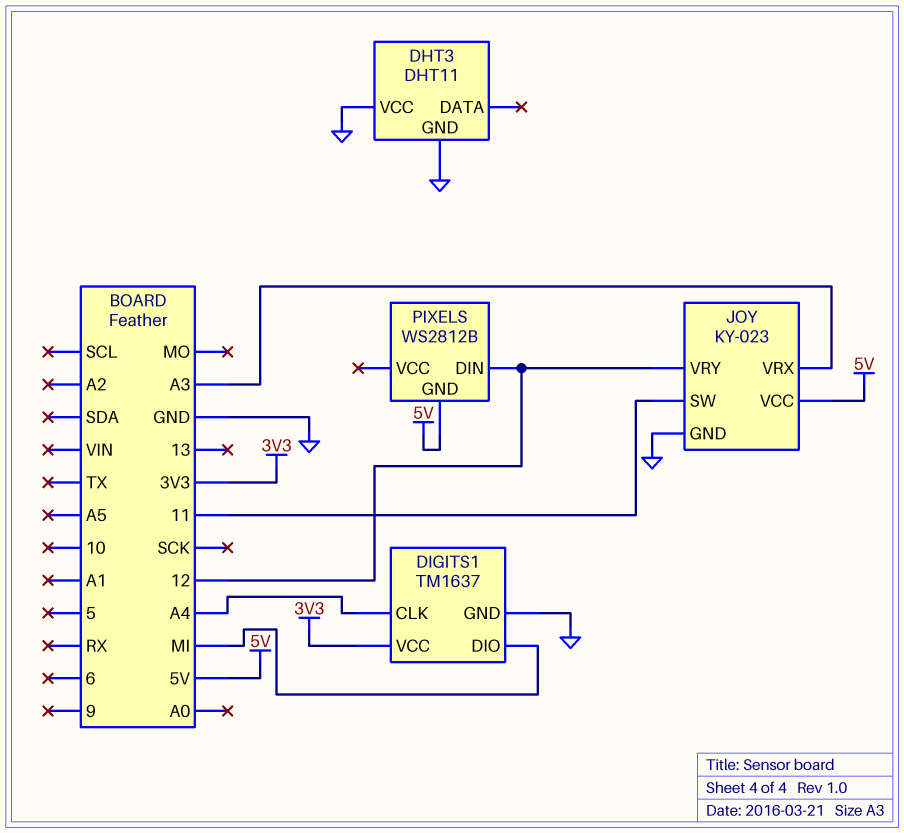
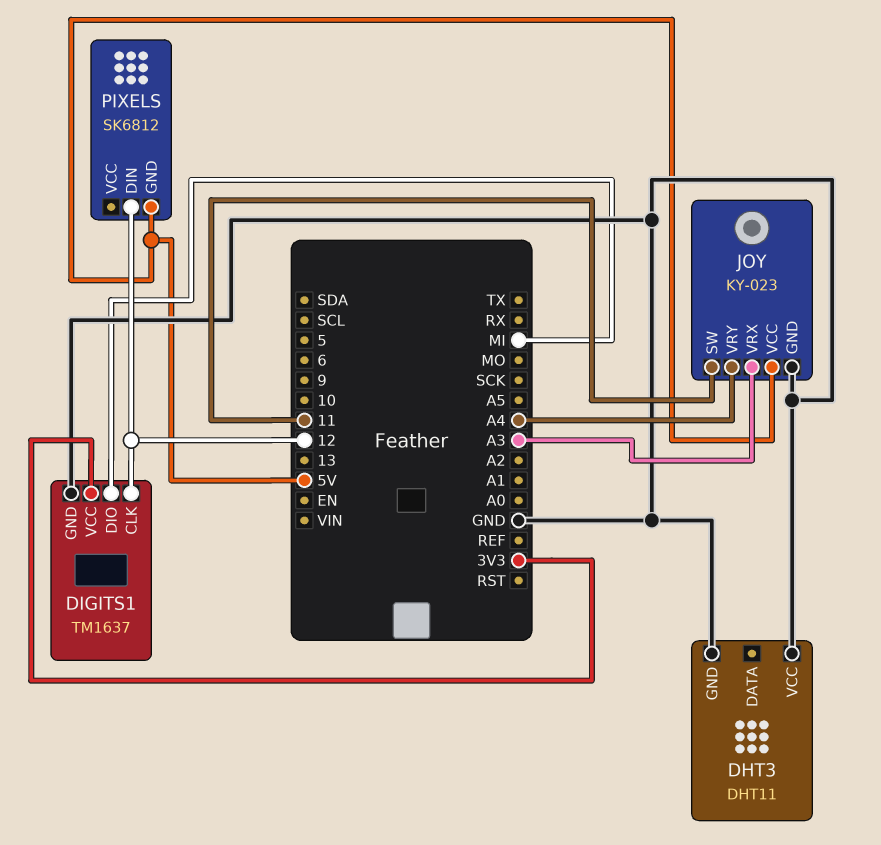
DIGITS1 pin CLK: A4 -> 12
JOY pin VRY: 12 -> A4
PIXELS: WS2812B -> SK6812

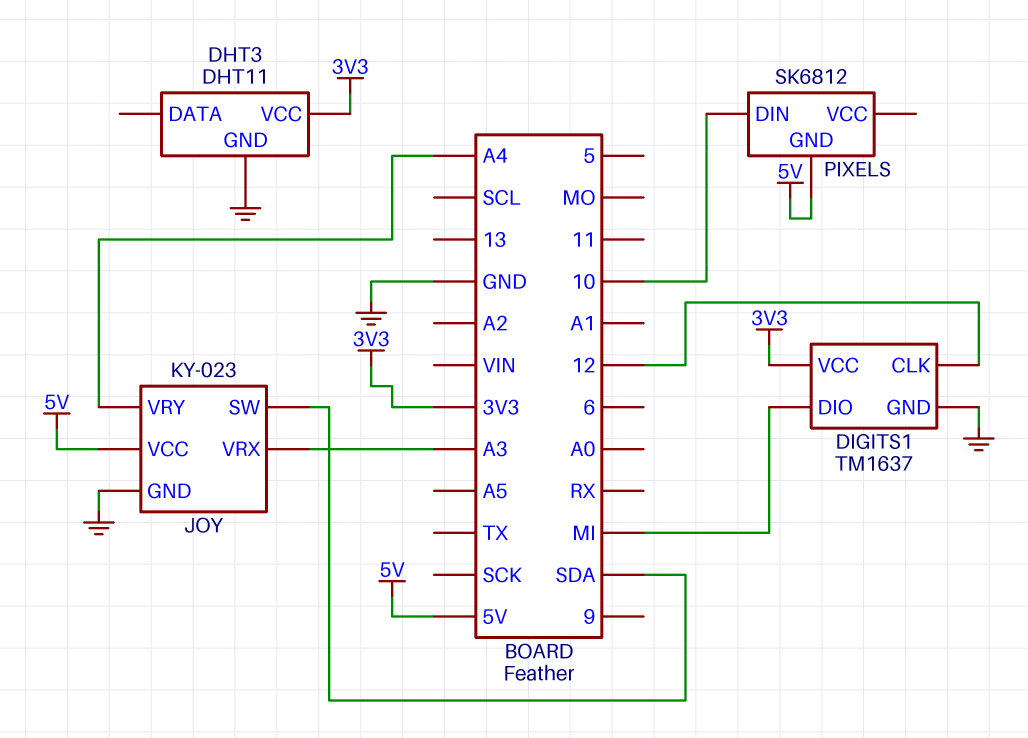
DHT3 pin VCC: GND -> 3V3
JOY pin SW: 11 -> SDA
PIXELS pin DIN: 12 -> 10

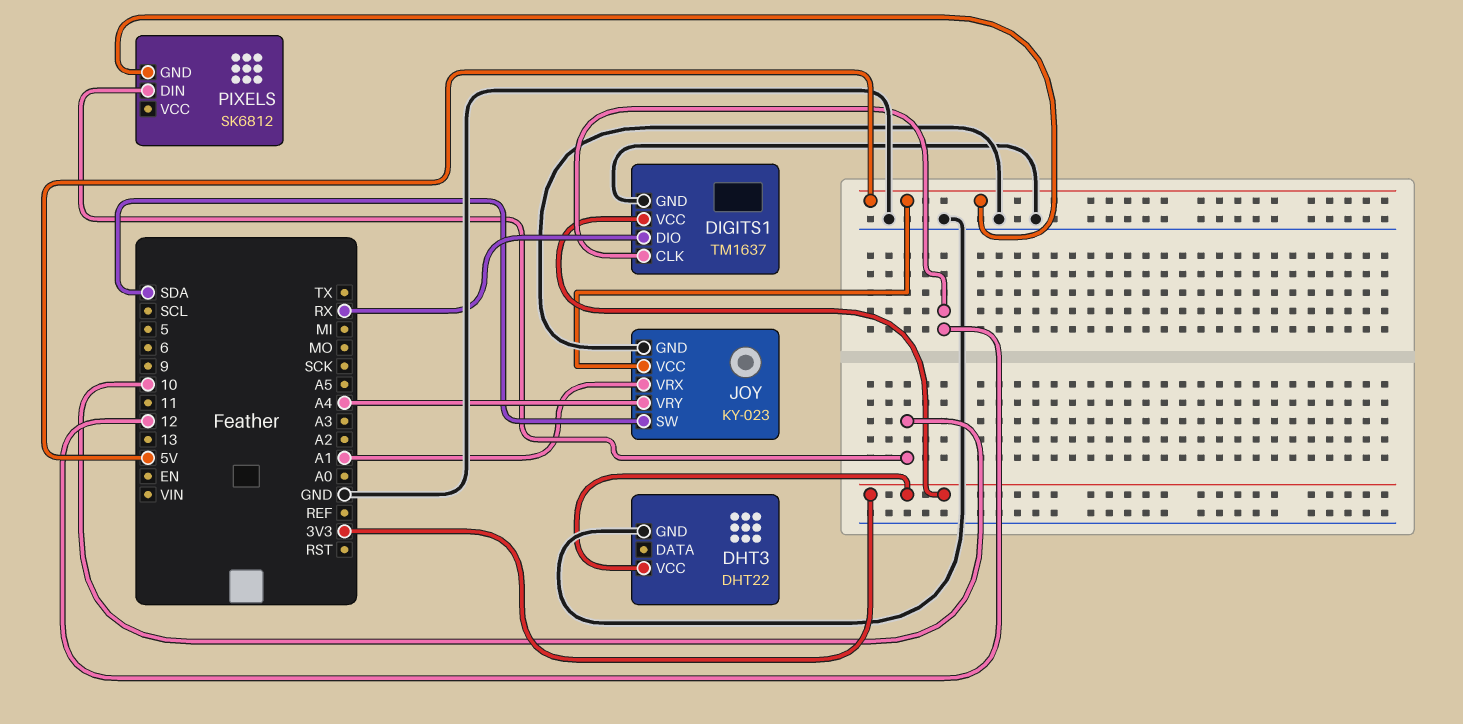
DHT3: DHT11 -> DHT22
DIGITS1 pin DIO: MI -> RX
JOY pin VRX: A3 -> A1

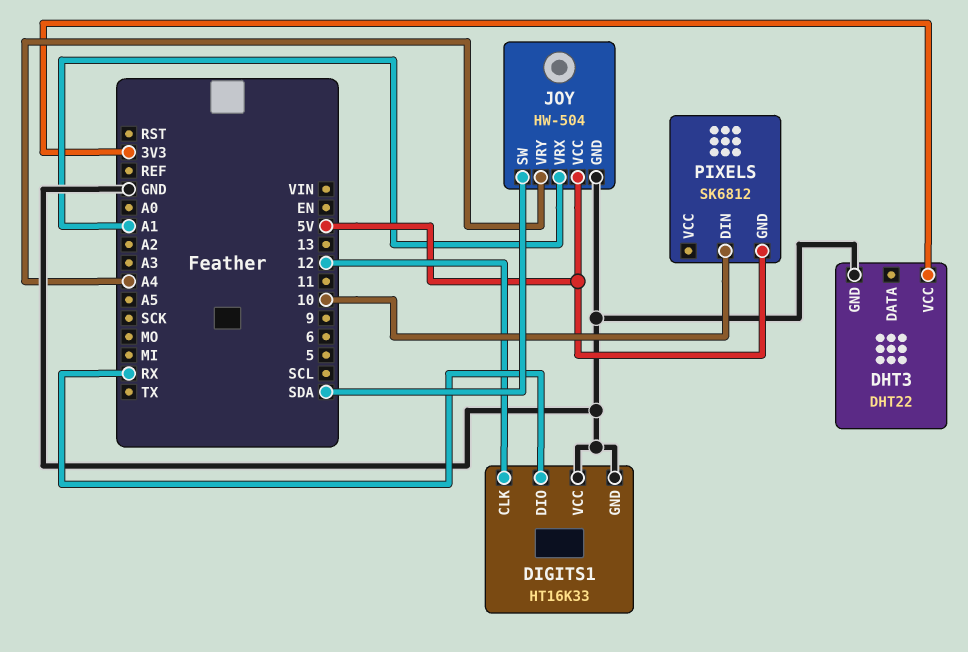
DIGITS1: TM1637 -> HT16K33
DIGITS1 pin VCC: 3V3 -> GND
JOY: KY-023 -> HW-504

